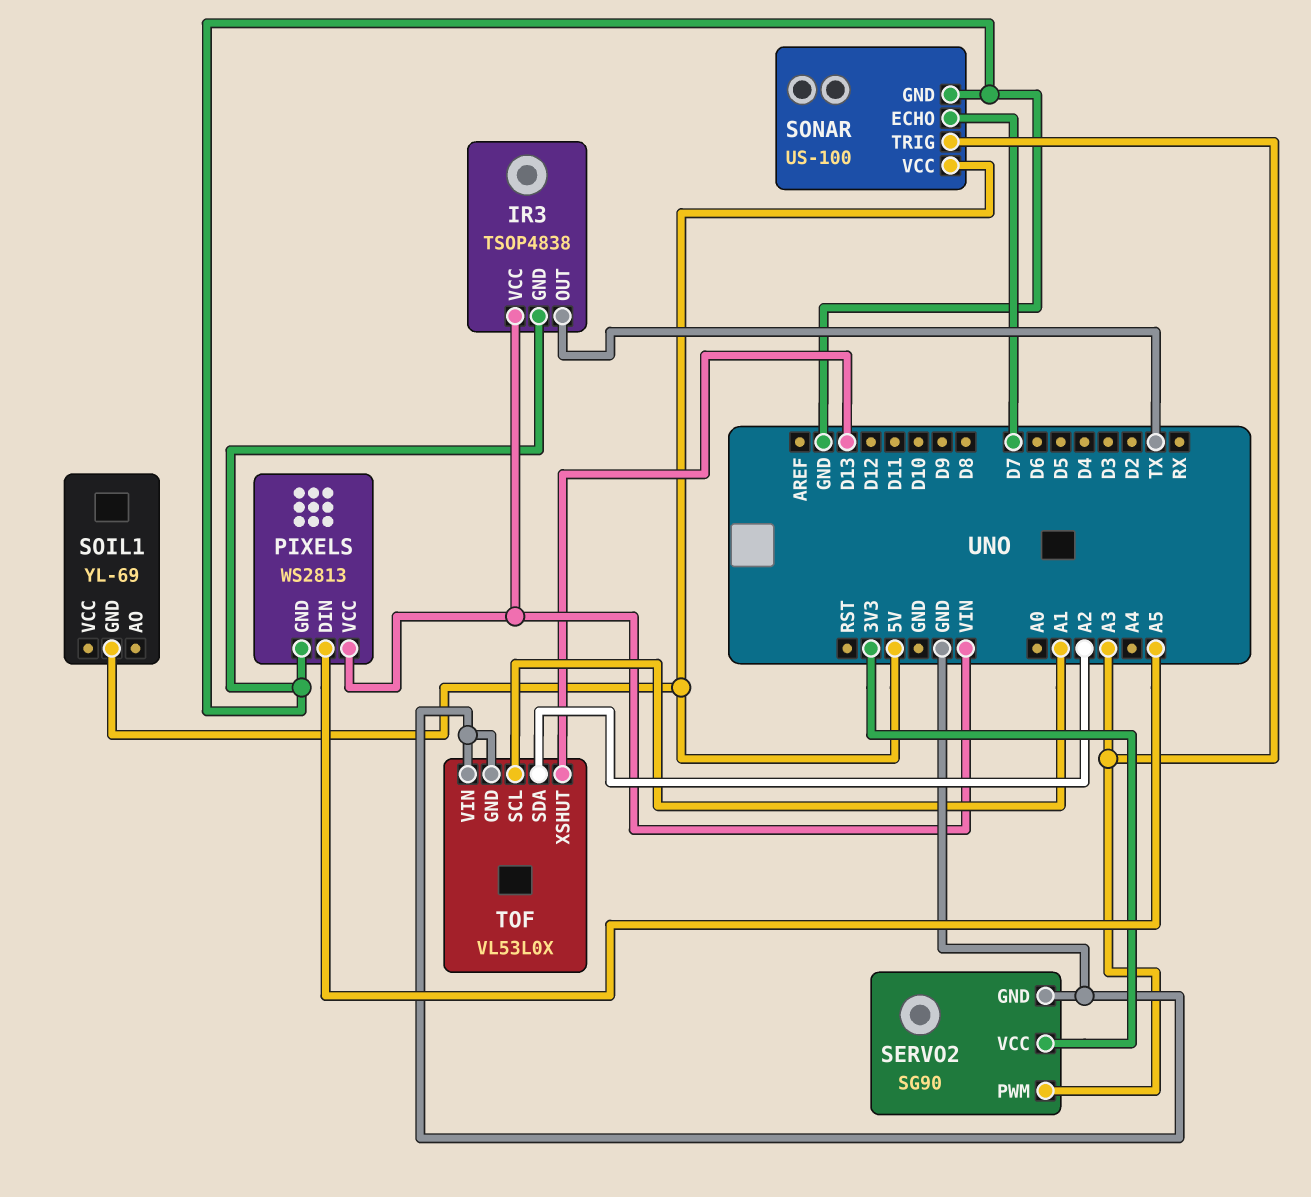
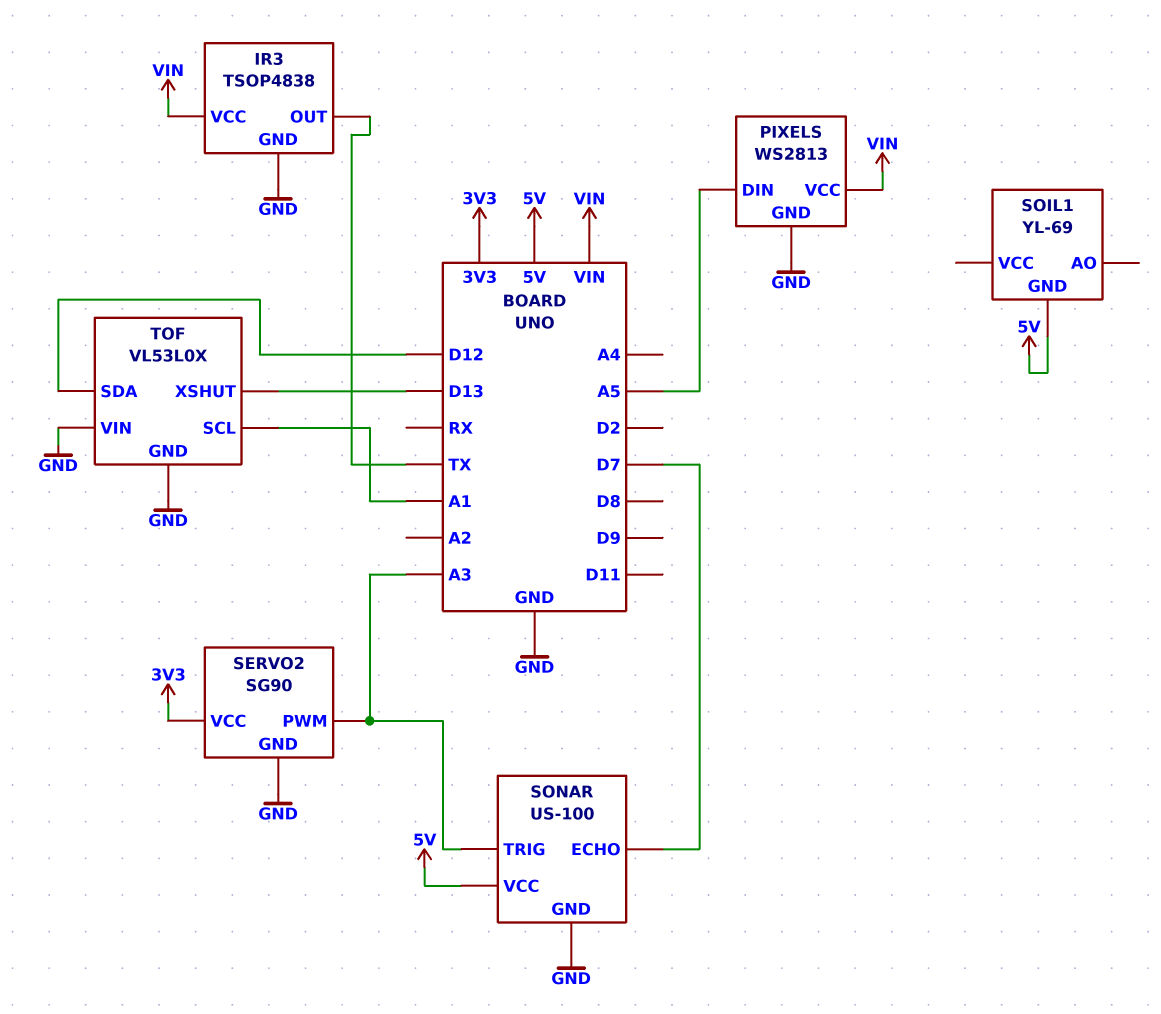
TOF pin SDA: A2 -> D12

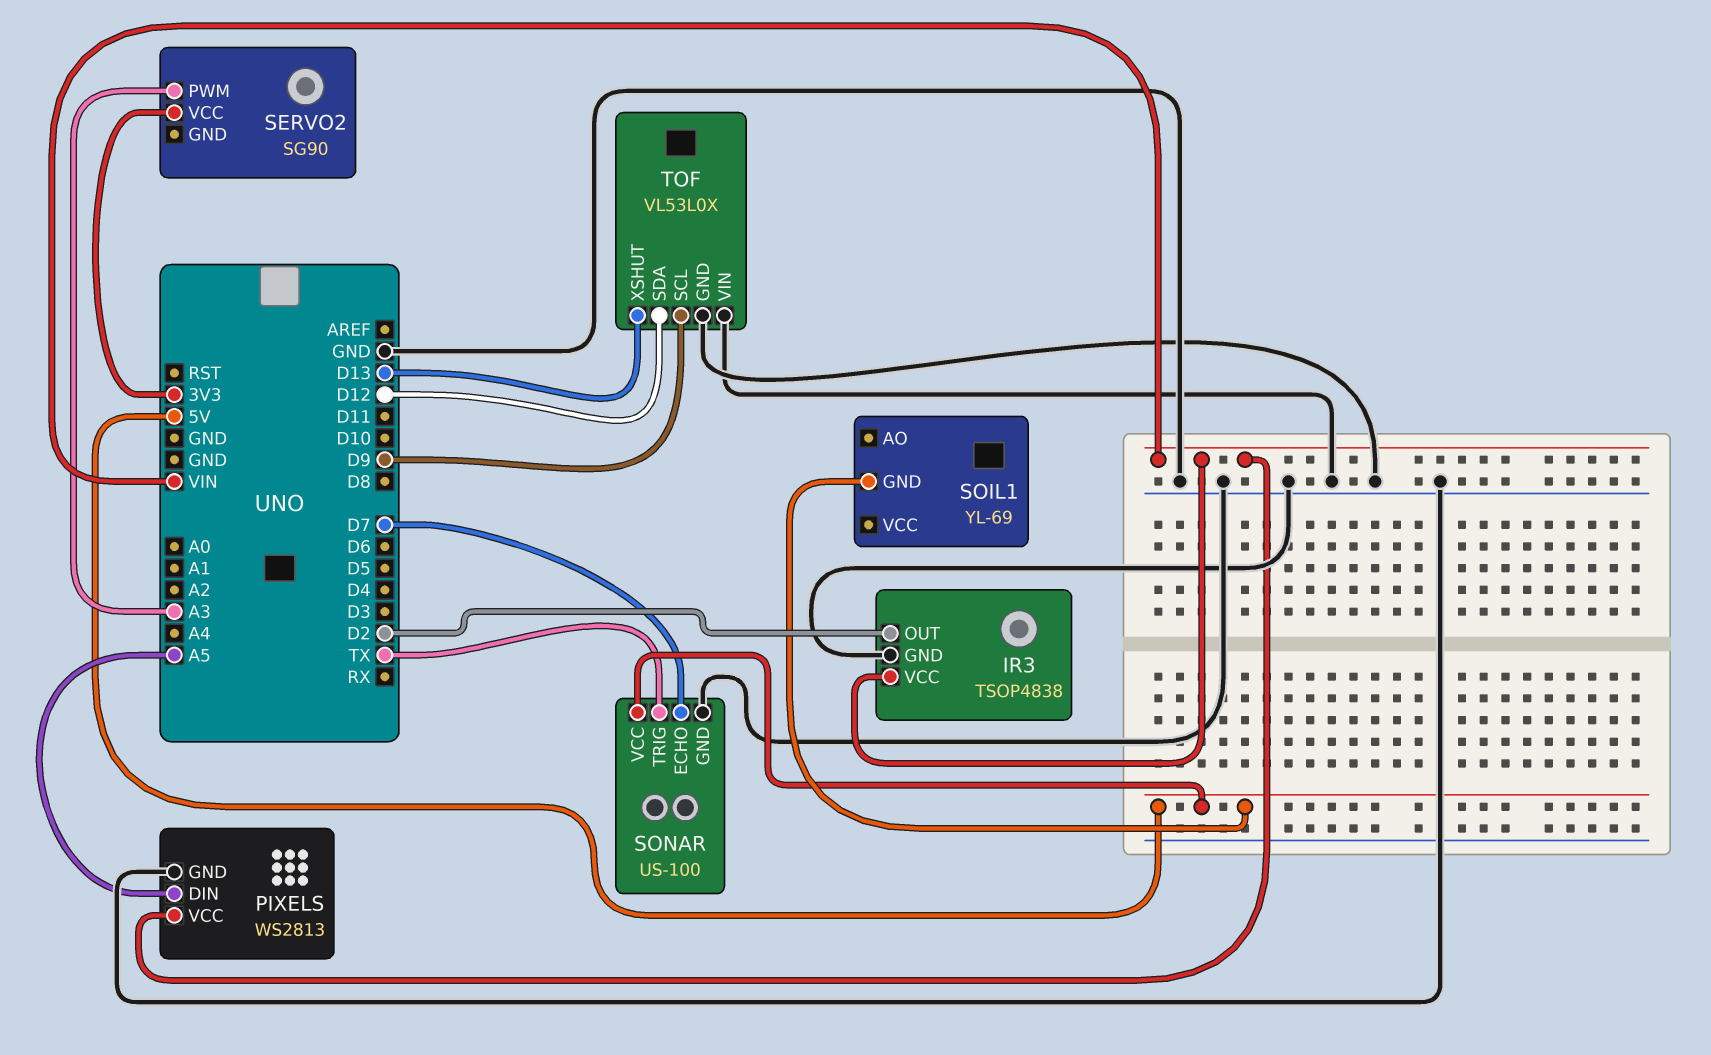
IR3 pin OUT: TX -> D2
SERVO2 pin GND: GND -> none
SONAR pin TRIG: A3 -> TX
TOF pin SCL: A1 -> D9

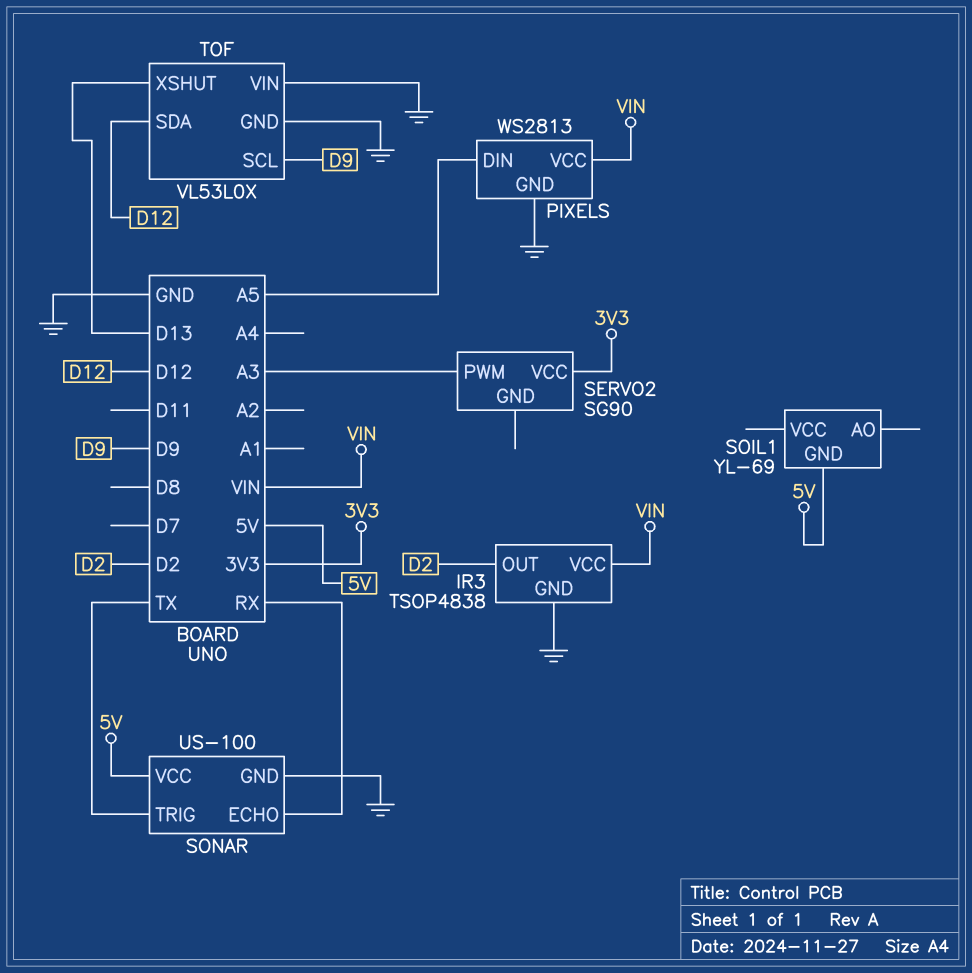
SONAR pin ECHO: D7 -> RX

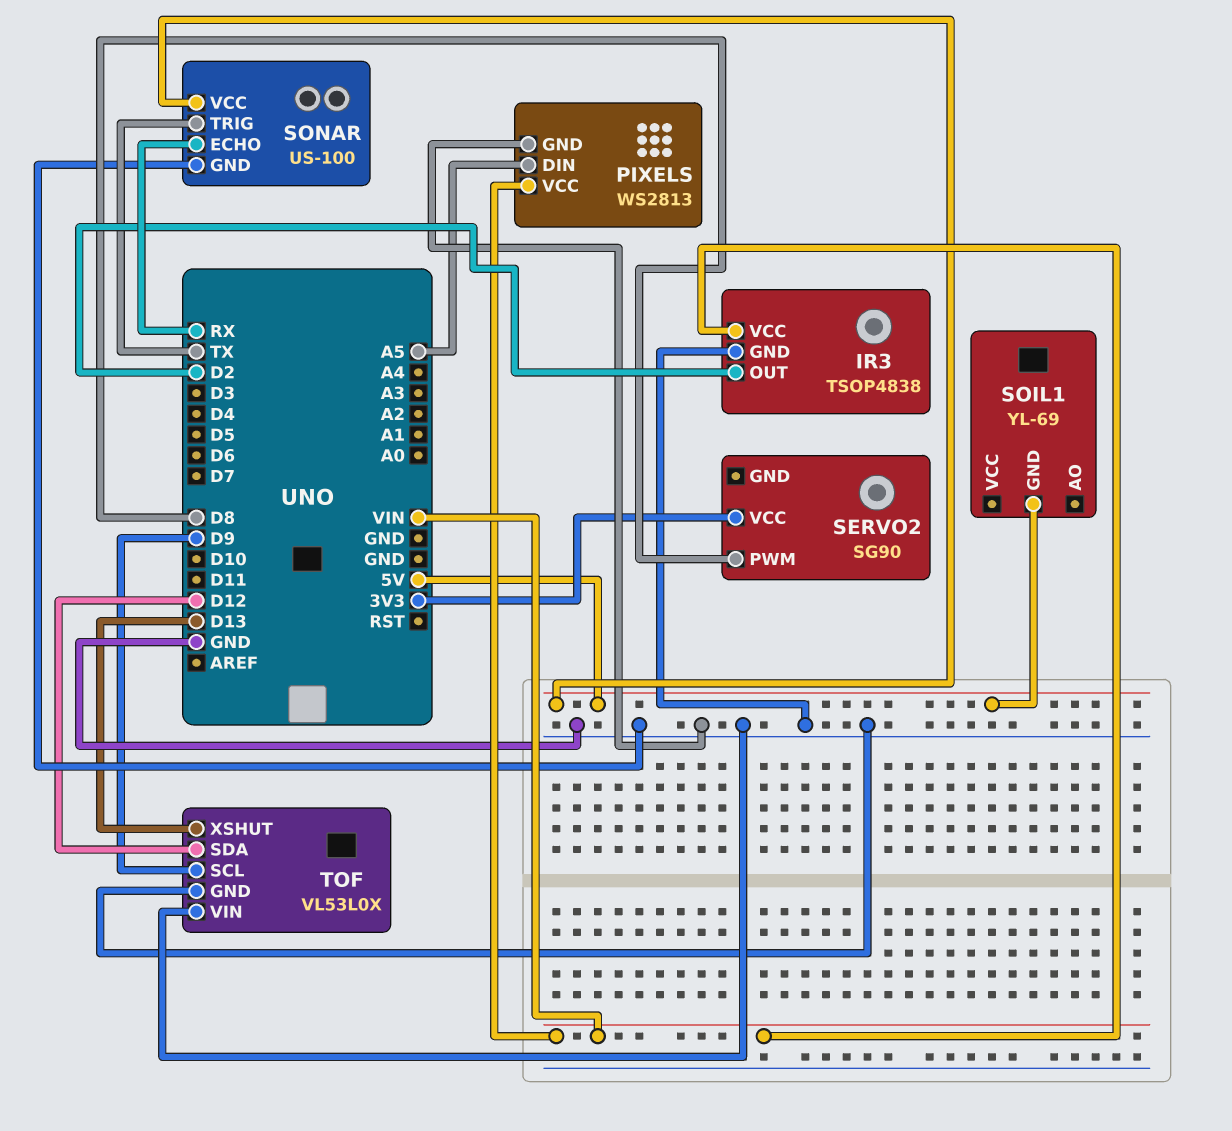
SERVO2 pin PWM: A3 -> D8

